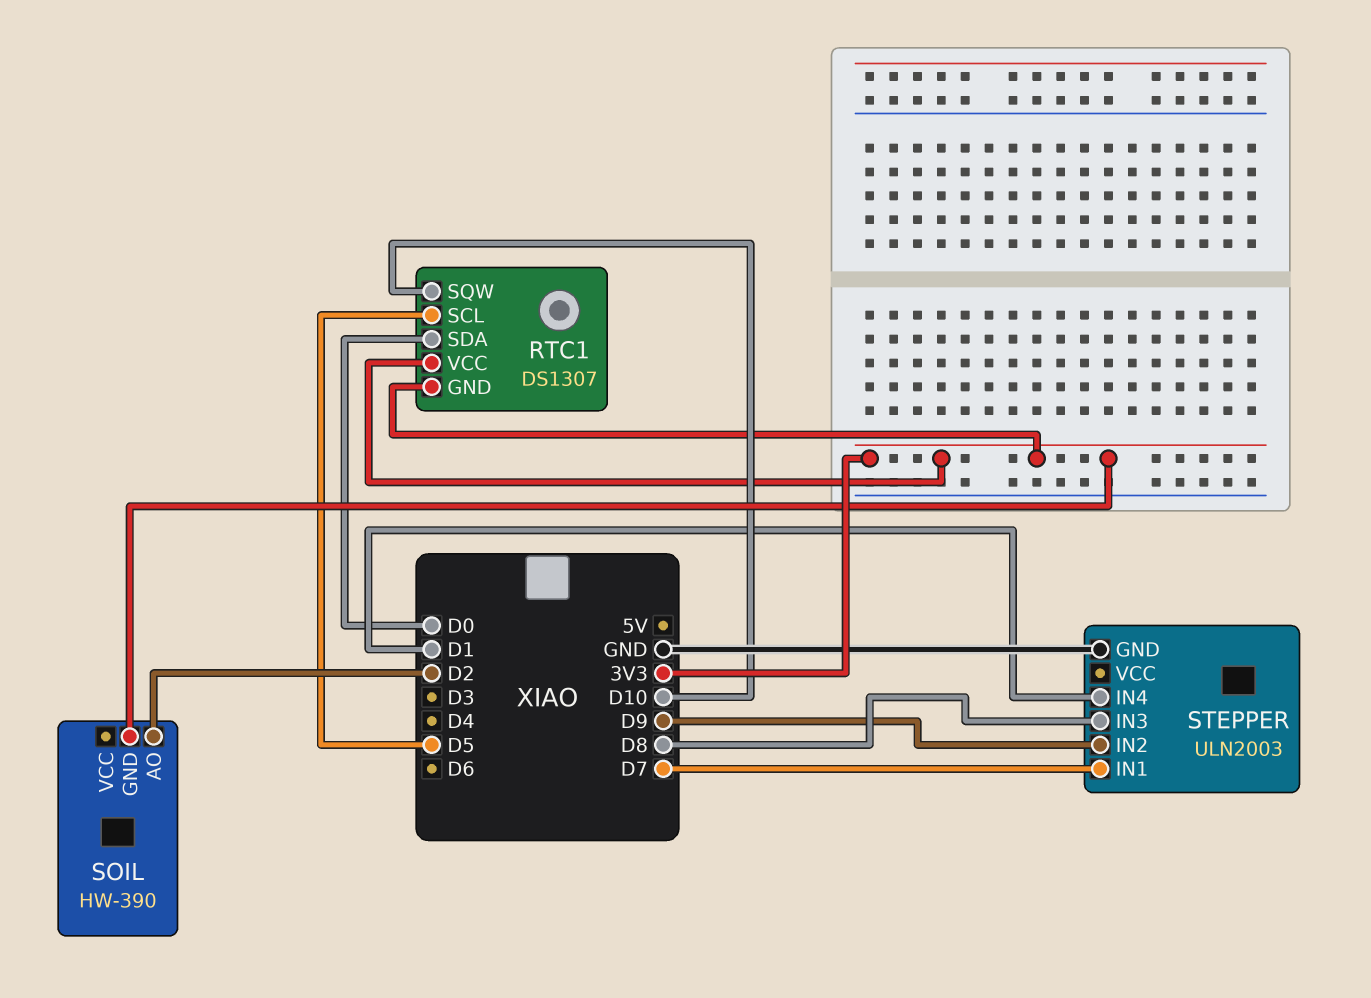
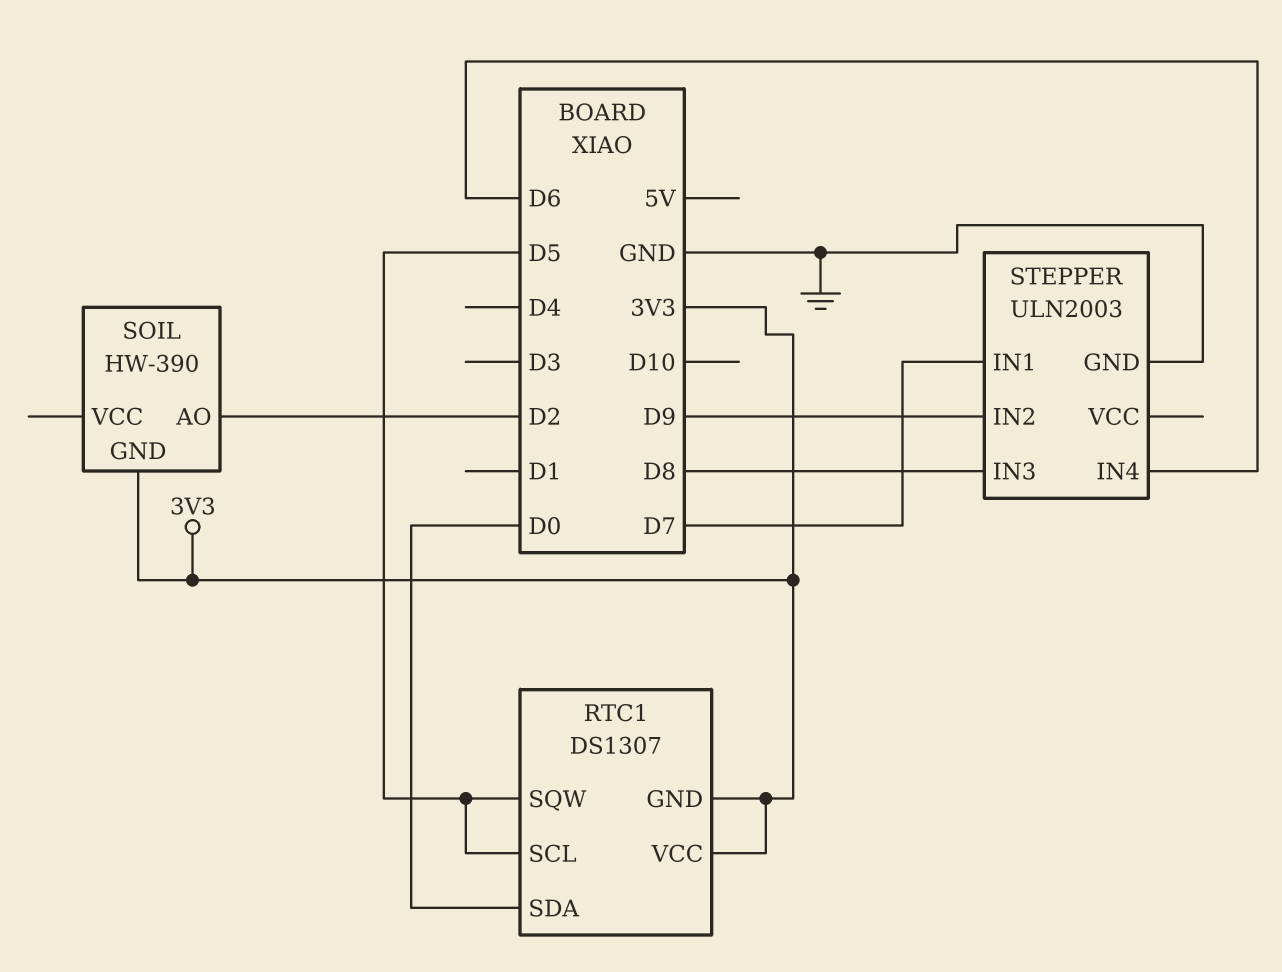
RTC1 pin SQW: D10 -> D5
STEPPER pin IN4: D1 -> D6

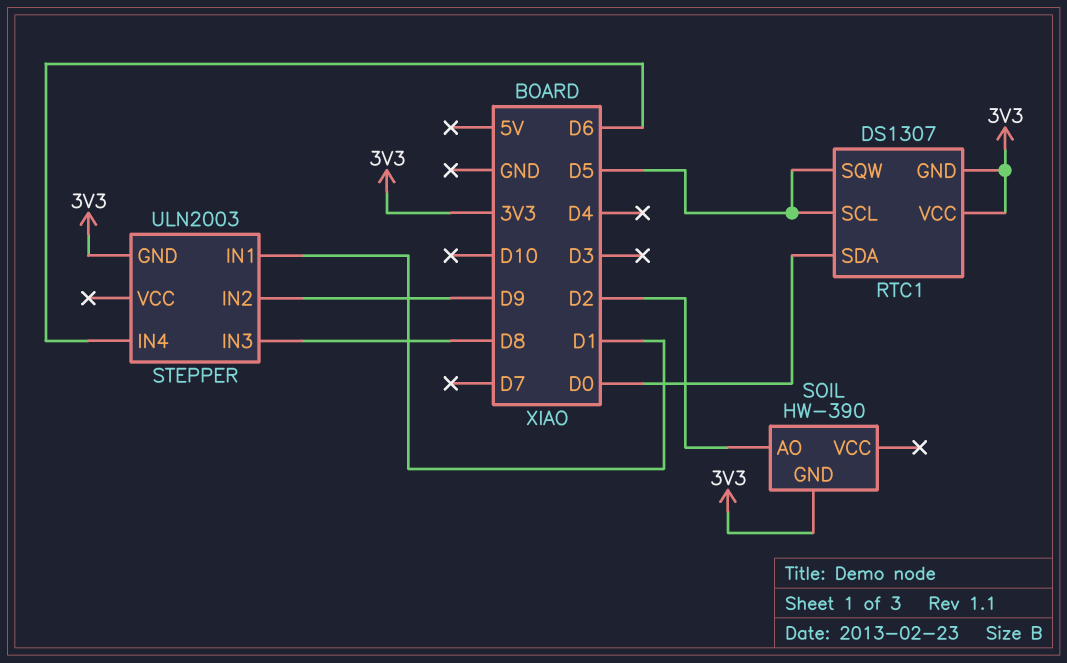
STEPPER pin GND: GND -> 3V3
STEPPER pin IN1: D7 -> D1

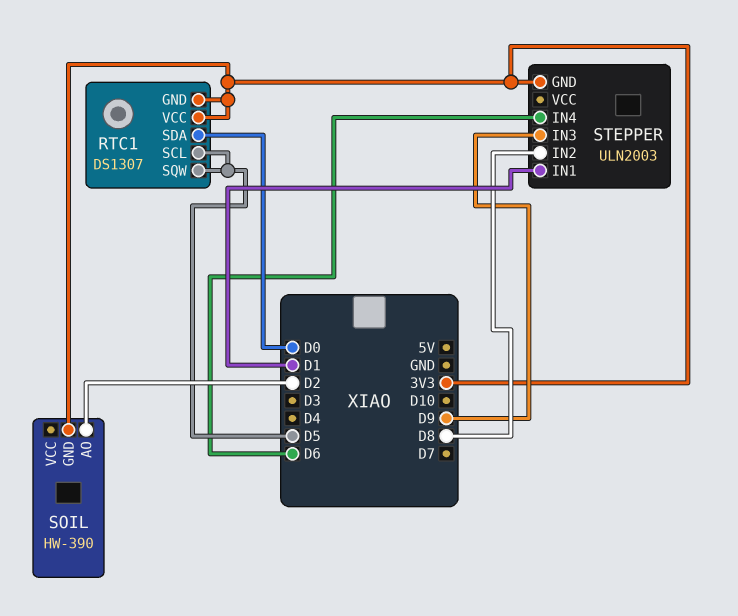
STEPPER pin IN2: D9 -> D8
STEPPER pin IN3: D8 -> D9

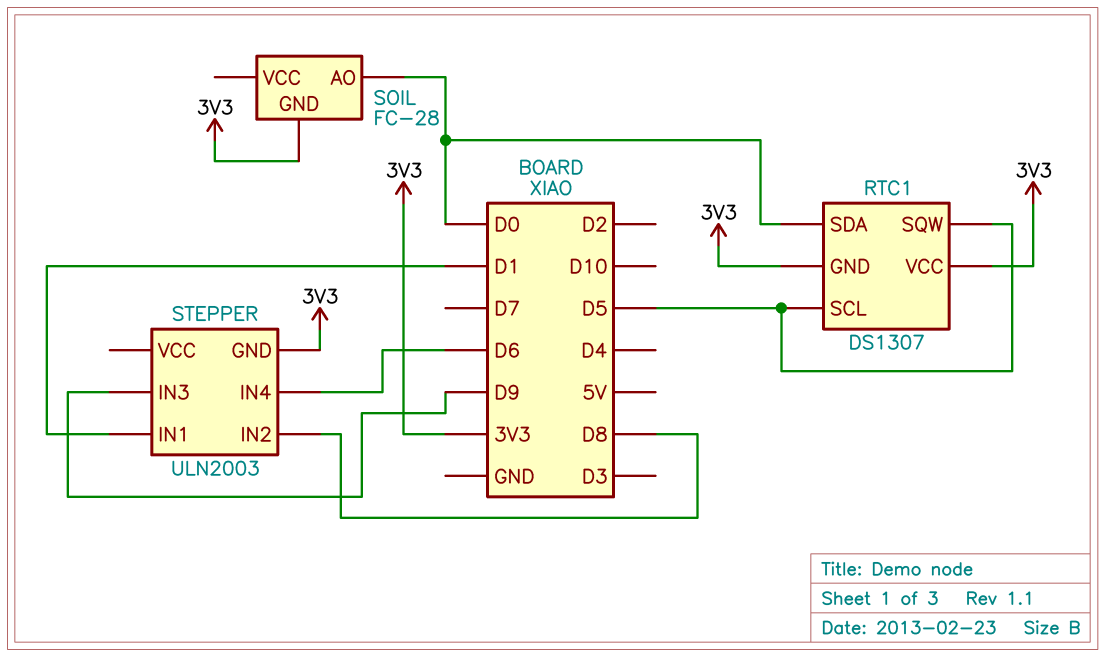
SOIL: HW-390 -> FC-28
SOIL pin AO: D2 -> D0

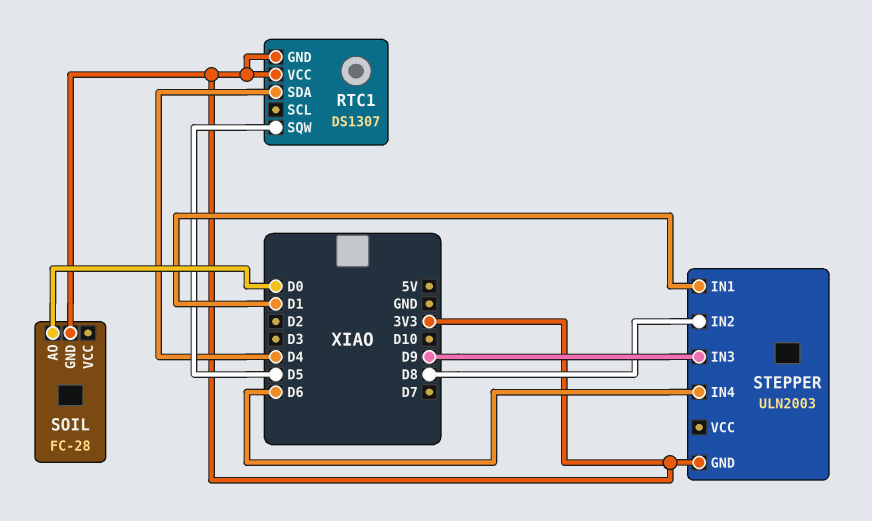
RTC1 pin SCL: D5 -> none
RTC1 pin SDA: D0 -> D4

